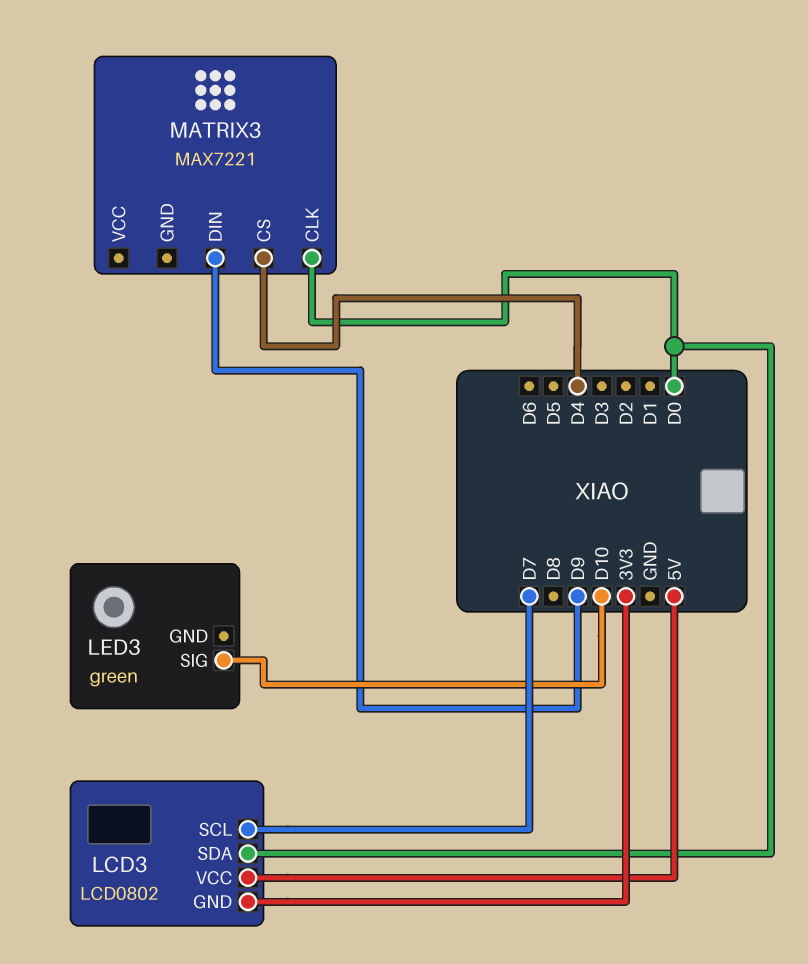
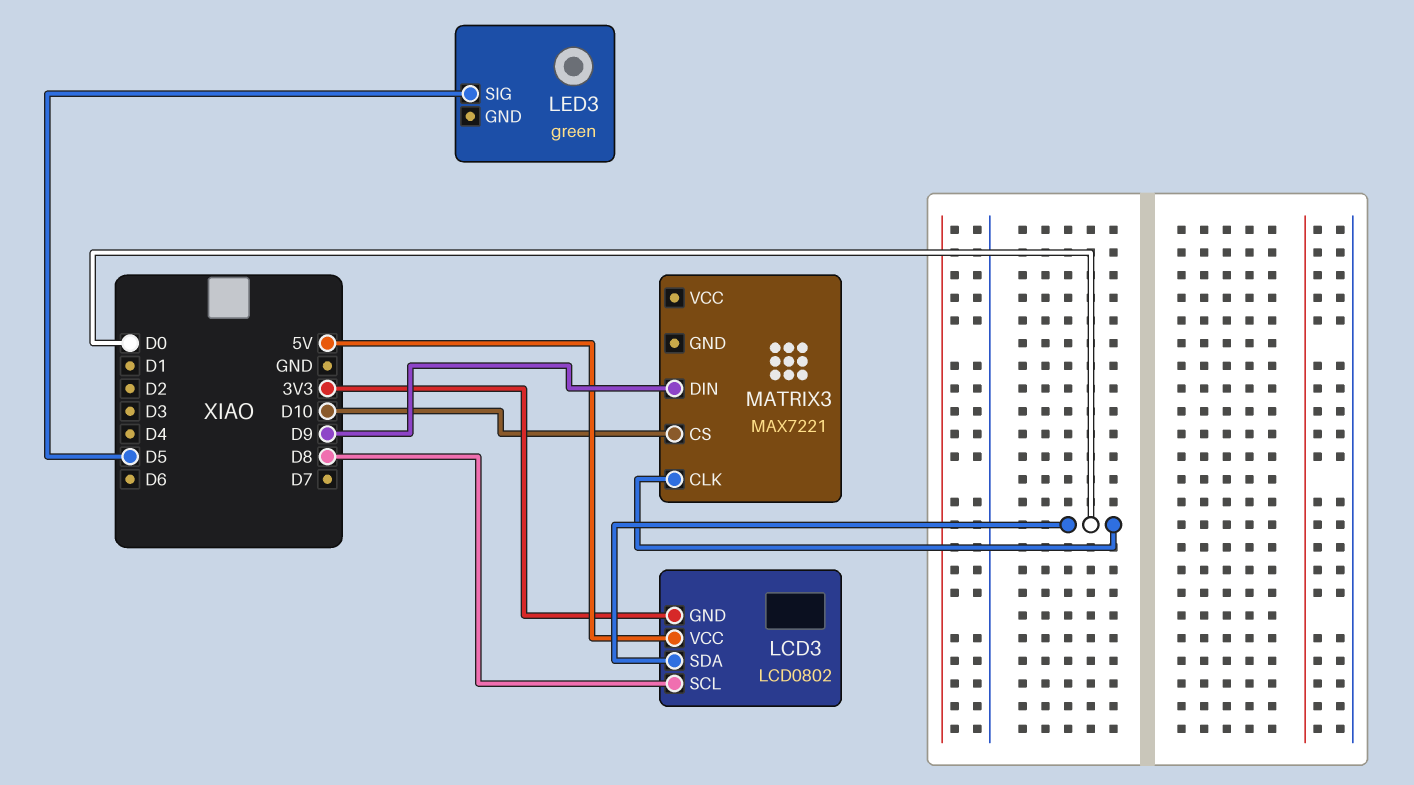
LCD3 pin SCL: D7 -> D8
LED3 pin SIG: D10 -> D5
MATRIX3 pin CS: D4 -> D10

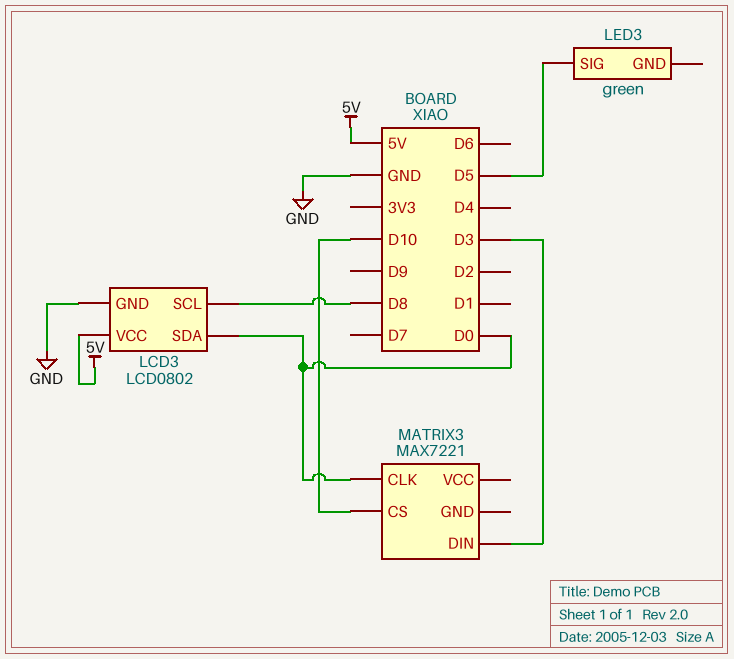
LCD3 pin GND: 3V3 -> GND
MATRIX3 pin DIN: D9 -> D3

